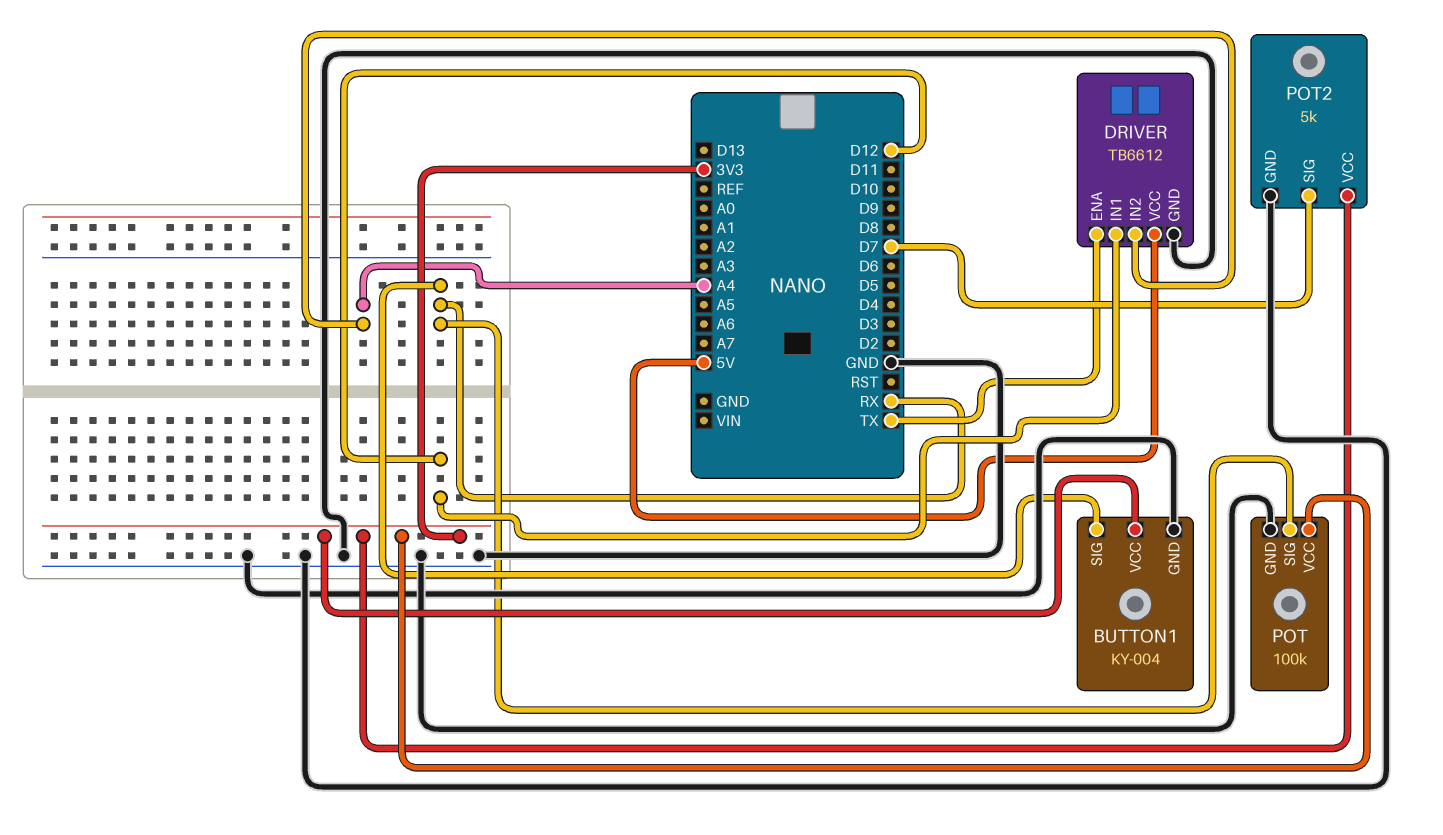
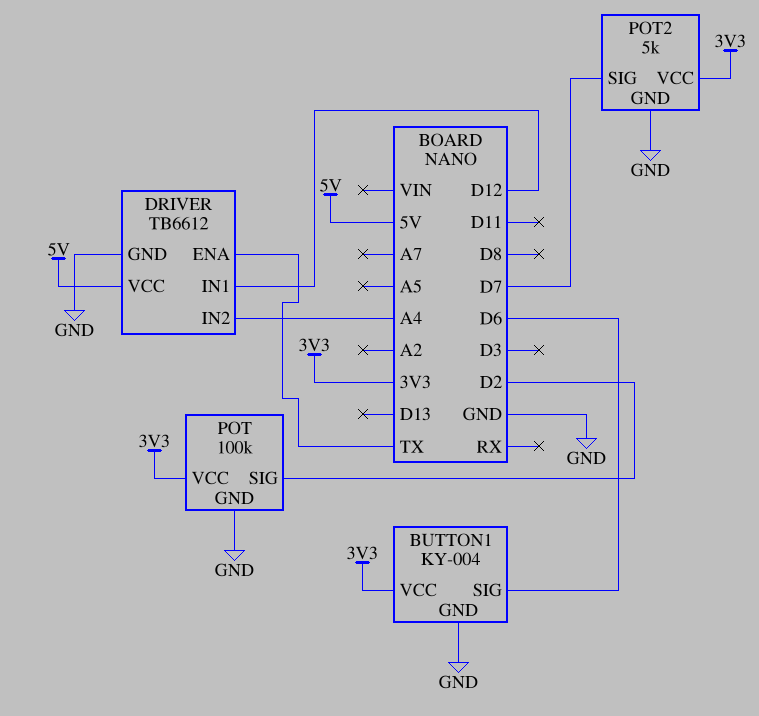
BUTTON1 pin SIG: RX -> D6
POT pin SIG: RX -> D2

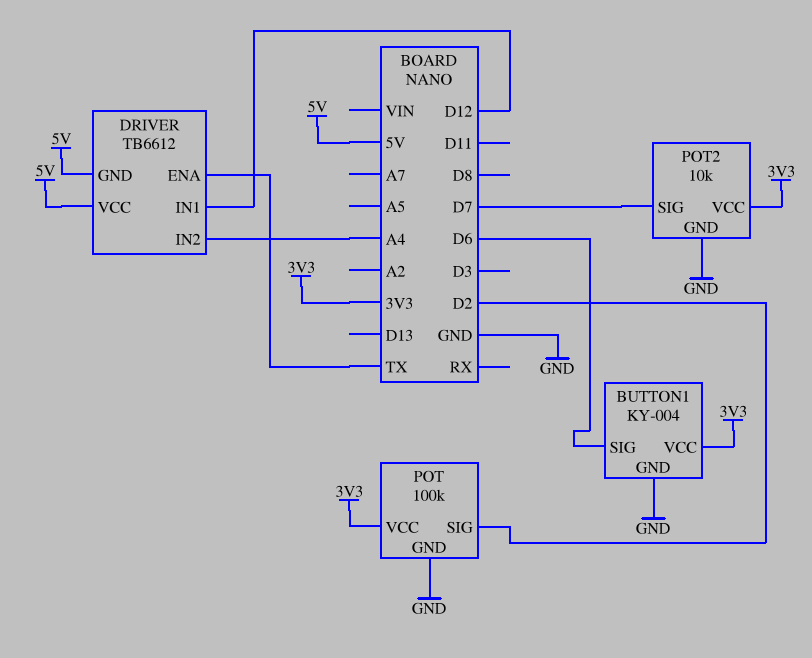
DRIVER pin GND: GND -> 5V
POT2: 5k -> 10k

